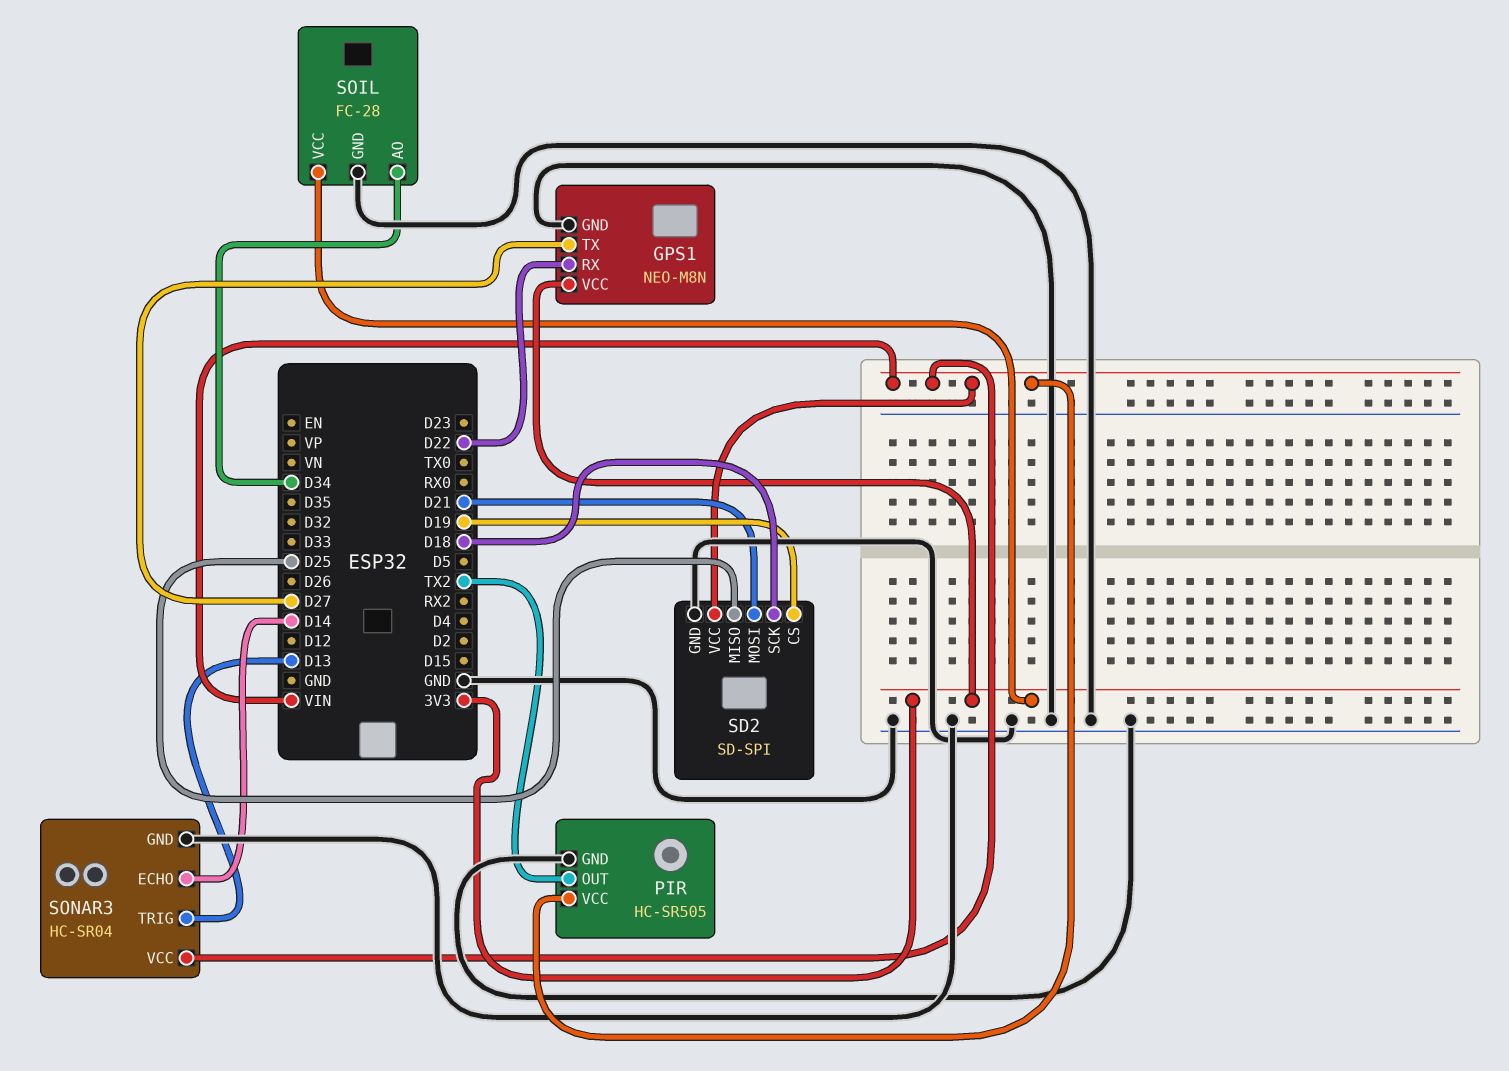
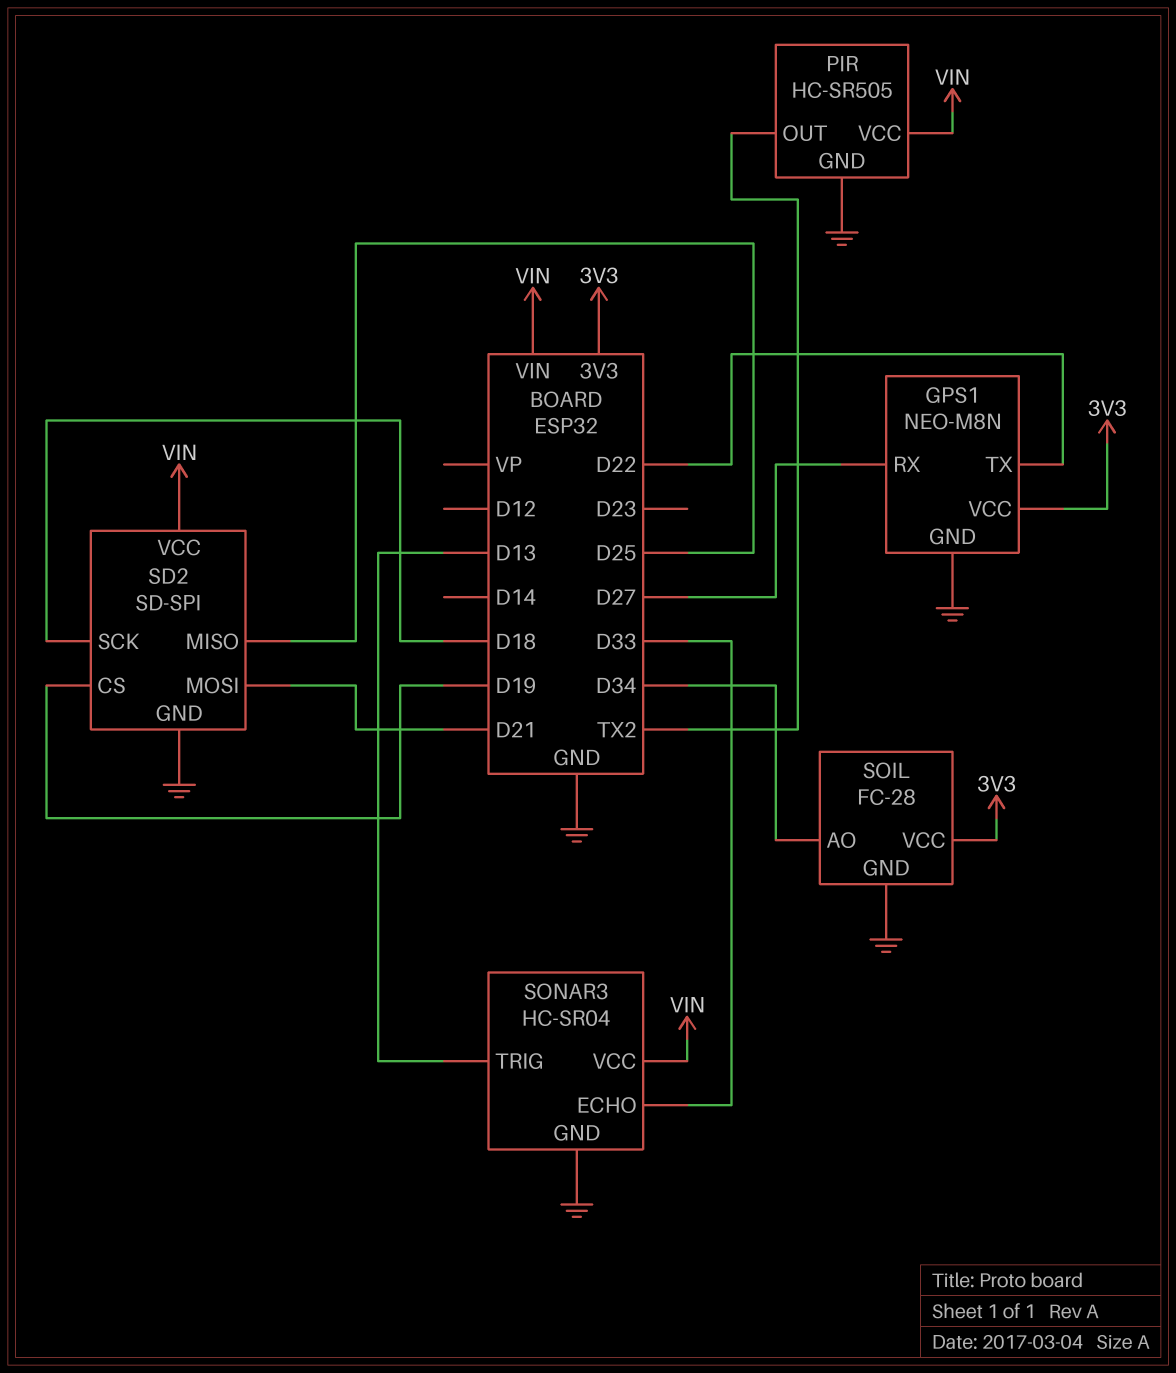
GPS1 pin RX: D22 -> D27
GPS1 pin TX: D27 -> D22
SONAR3 pin ECHO: D14 -> D33

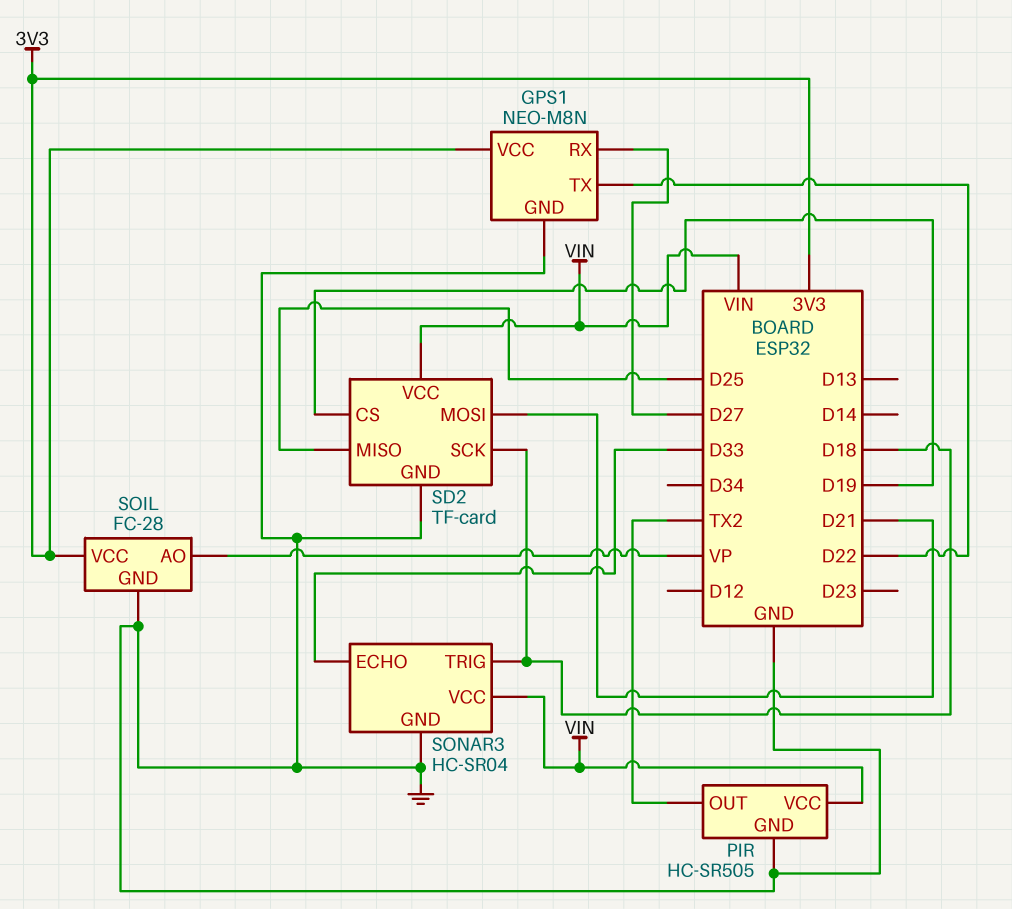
SD2: SD-SPI -> TF-card
SOIL pin AO: D34 -> VP
SONAR3 pin TRIG: D13 -> D18

